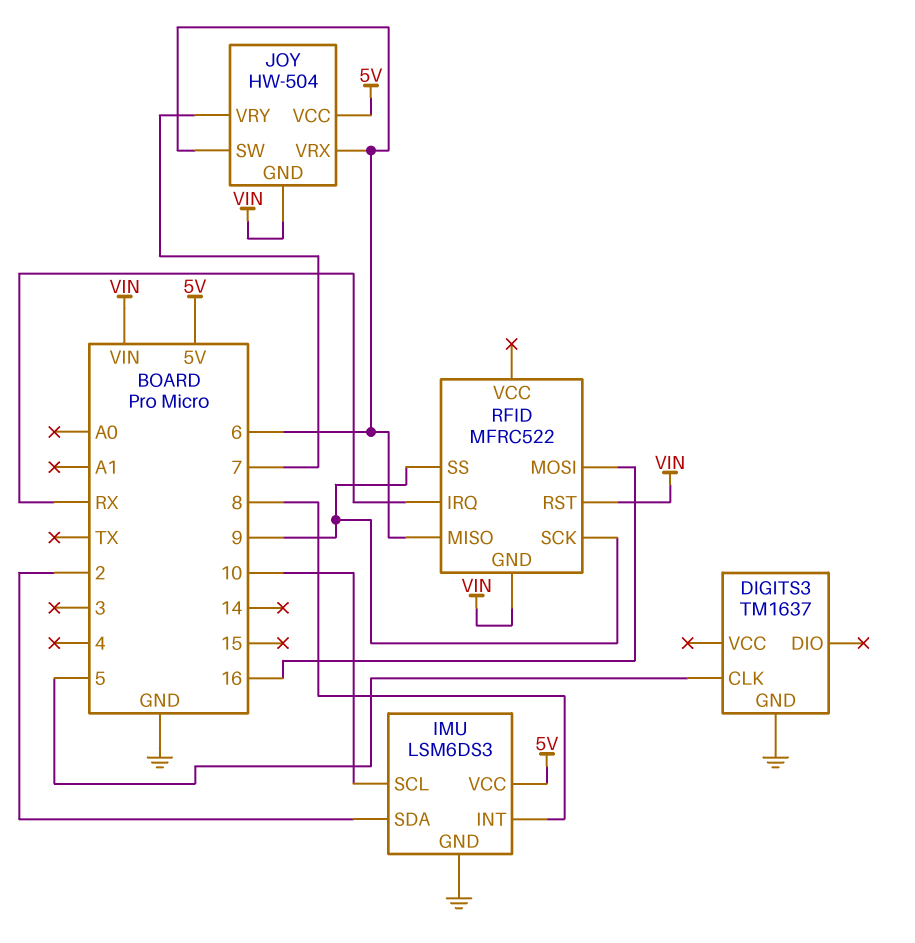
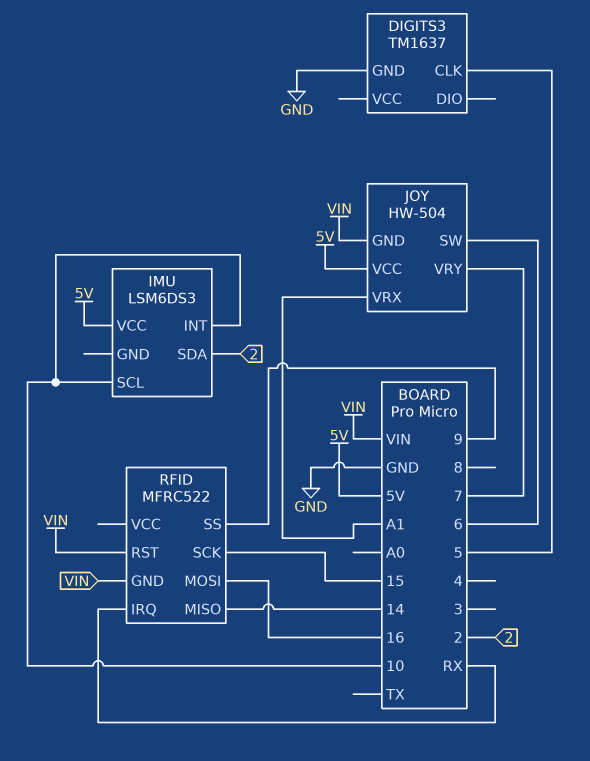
IMU pin GND: GND -> none
IMU pin INT: 8 -> 10
JOY pin VRX: 6 -> A1
RFID pin MISO: 6 -> 14
RFID pin SCK: 9 -> 15

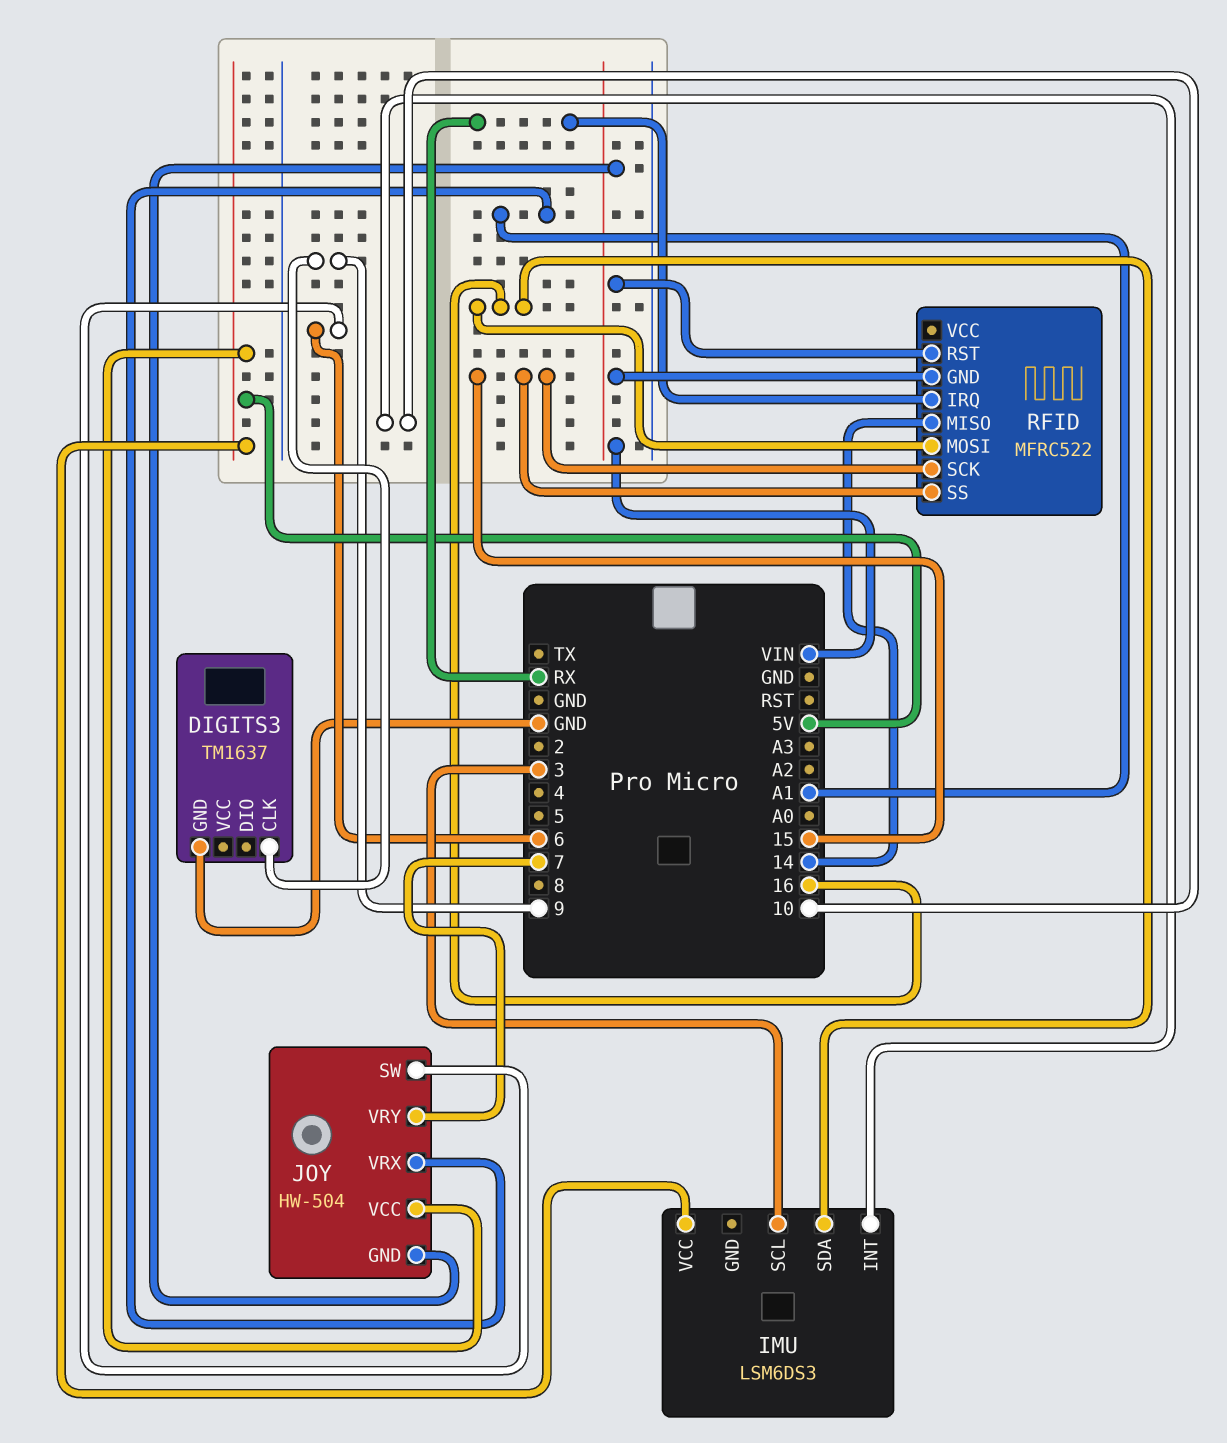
DIGITS3 pin CLK: 5 -> 9
IMU pin SCL: 10 -> 3
IMU pin SDA: 2 -> 16
RFID pin SS: 9 -> 15

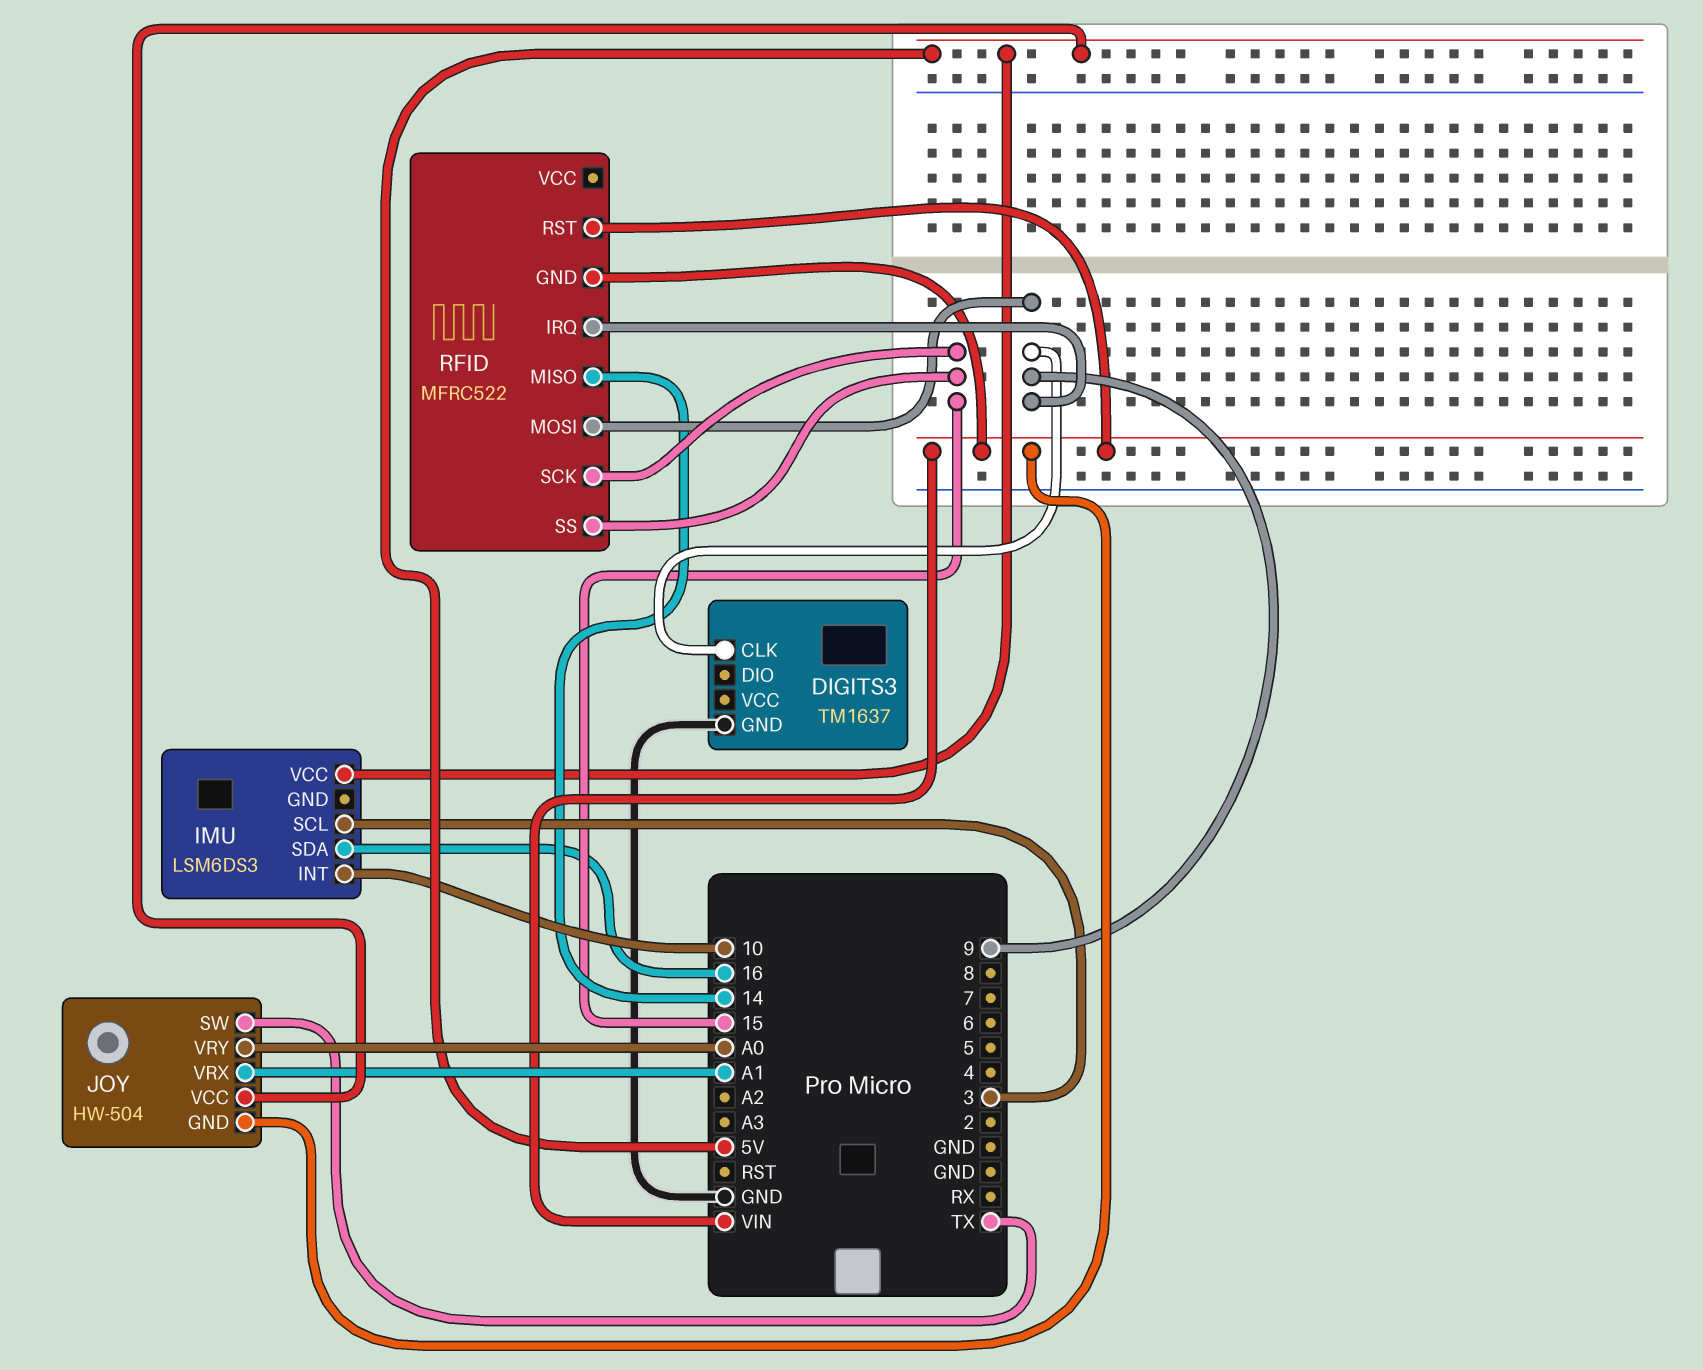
JOY pin SW: 6 -> TX
JOY pin VRY: 7 -> A0
RFID pin IRQ: RX -> 9
RFID pin MOSI: 16 -> 9

